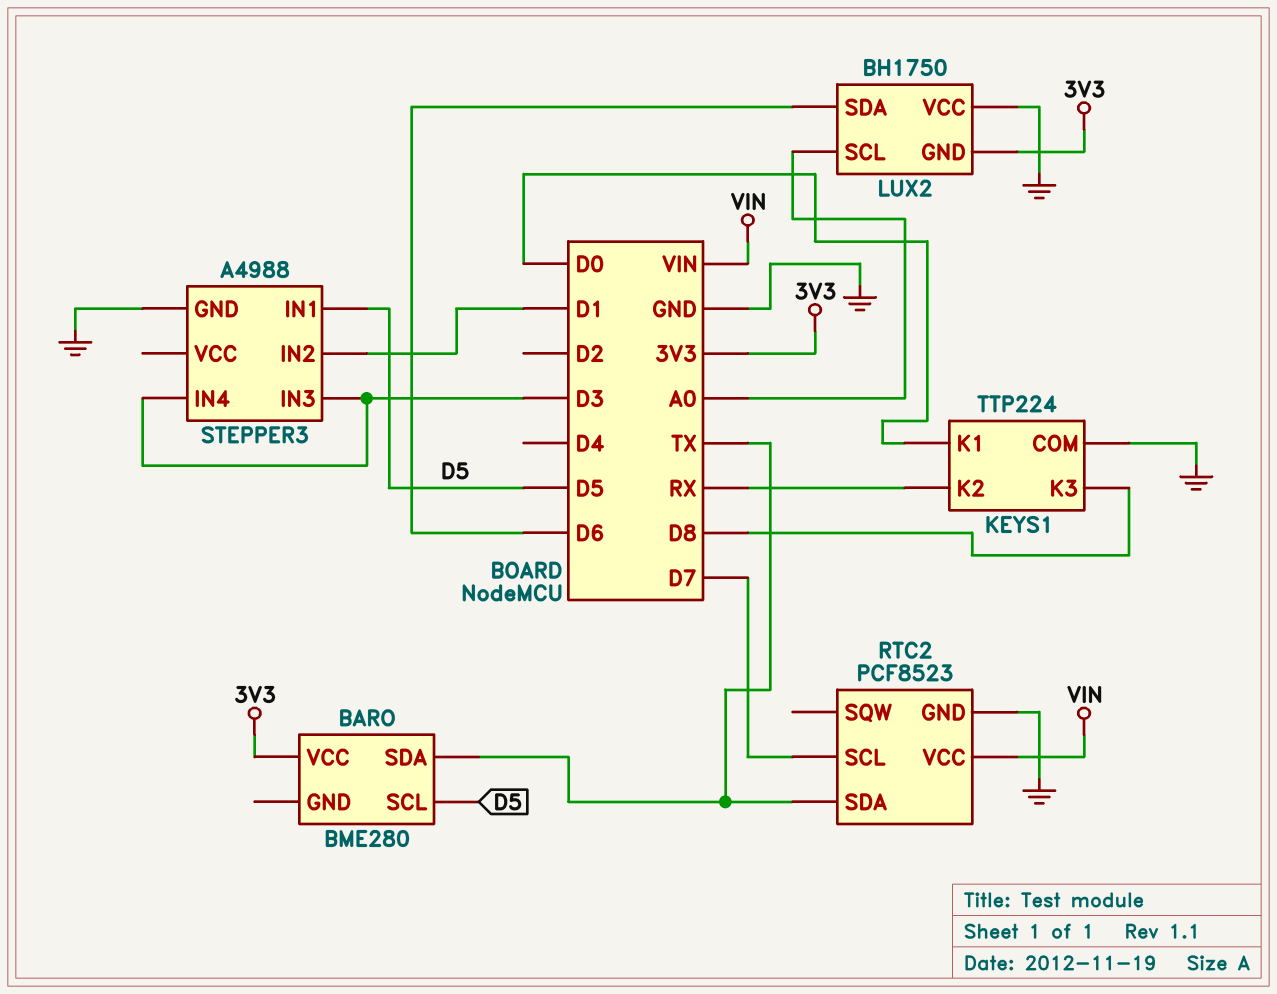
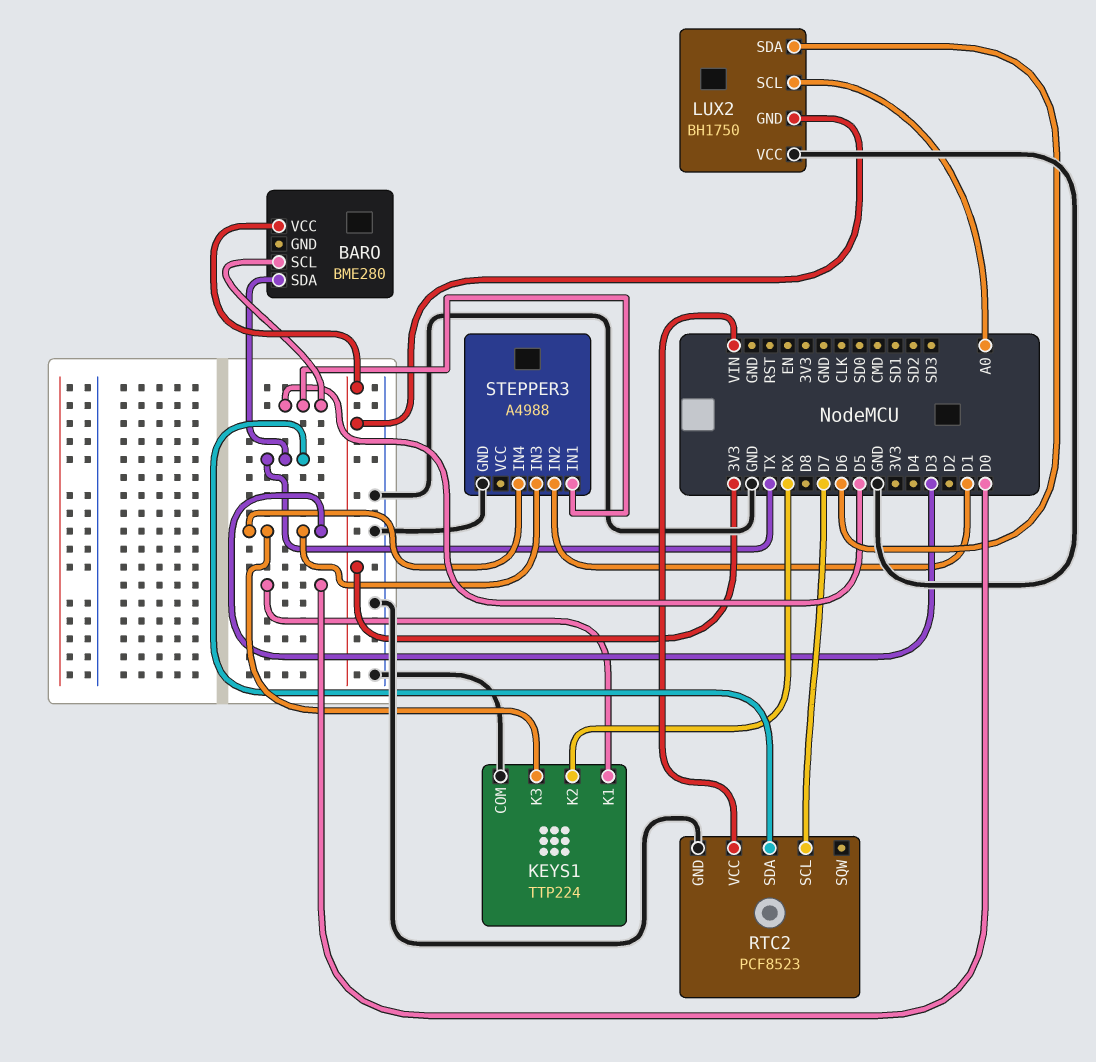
KEYS1 pin K3: D8 -> D3

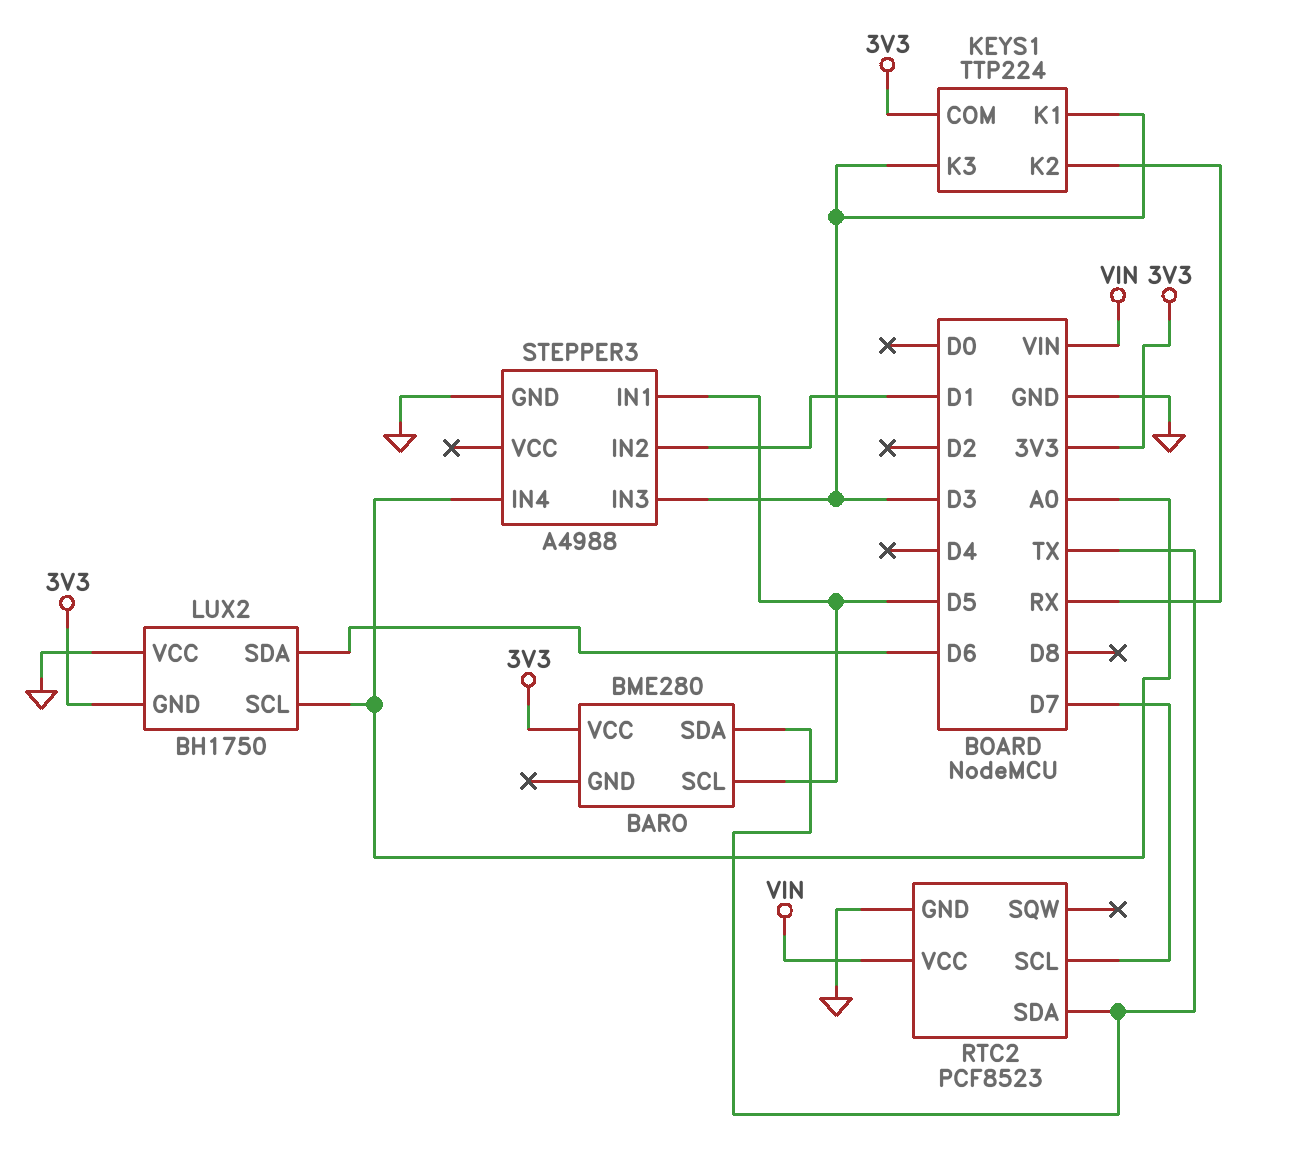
KEYS1 pin COM: GND -> 3V3
KEYS1 pin K1: D0 -> D3
STEPPER3 pin IN4: D3 -> A0

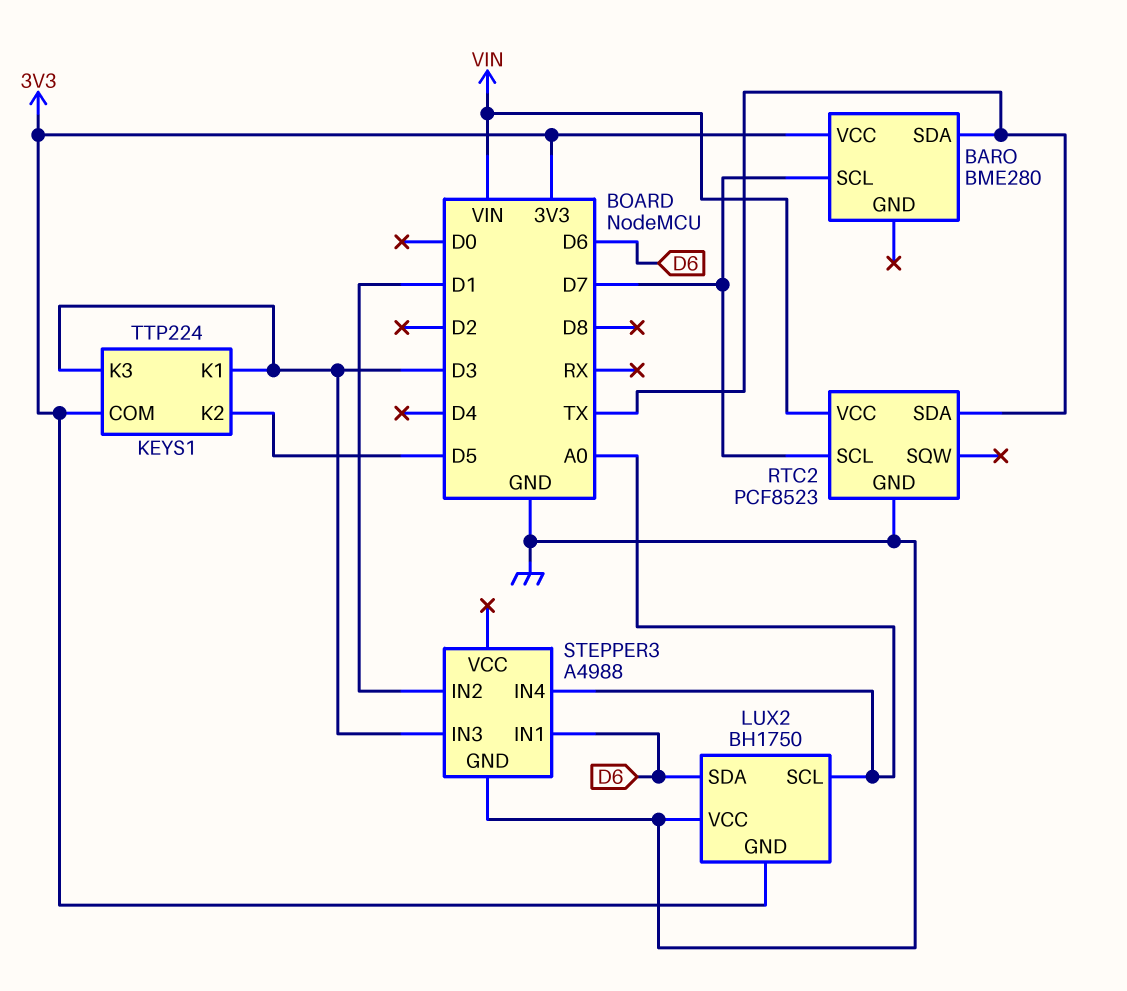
BARO pin SCL: D5 -> D7
KEYS1 pin K2: RX -> D5
STEPPER3 pin IN1: D5 -> D6

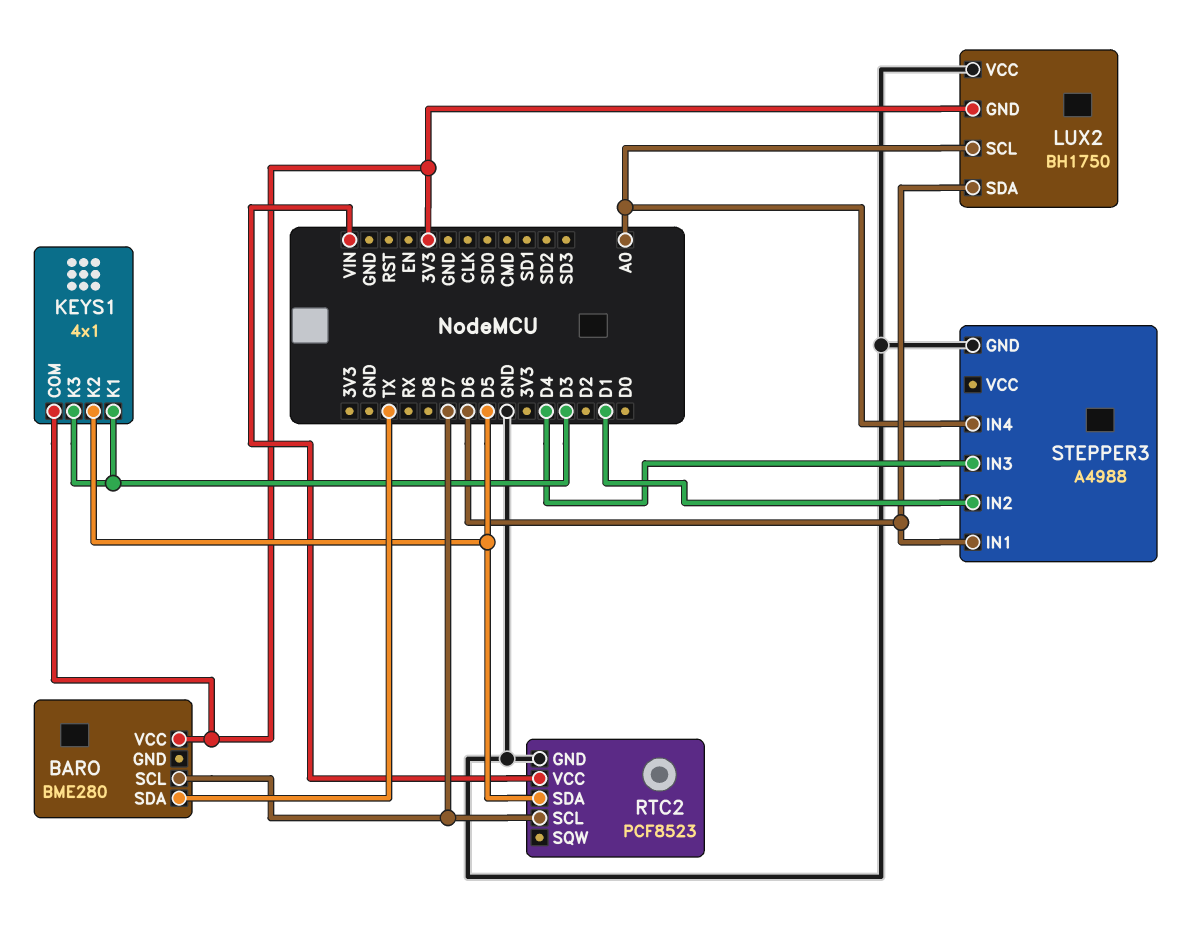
KEYS1: TTP224 -> 4x1
RTC2 pin SDA: TX -> D5
STEPPER3 pin IN3: D3 -> D4

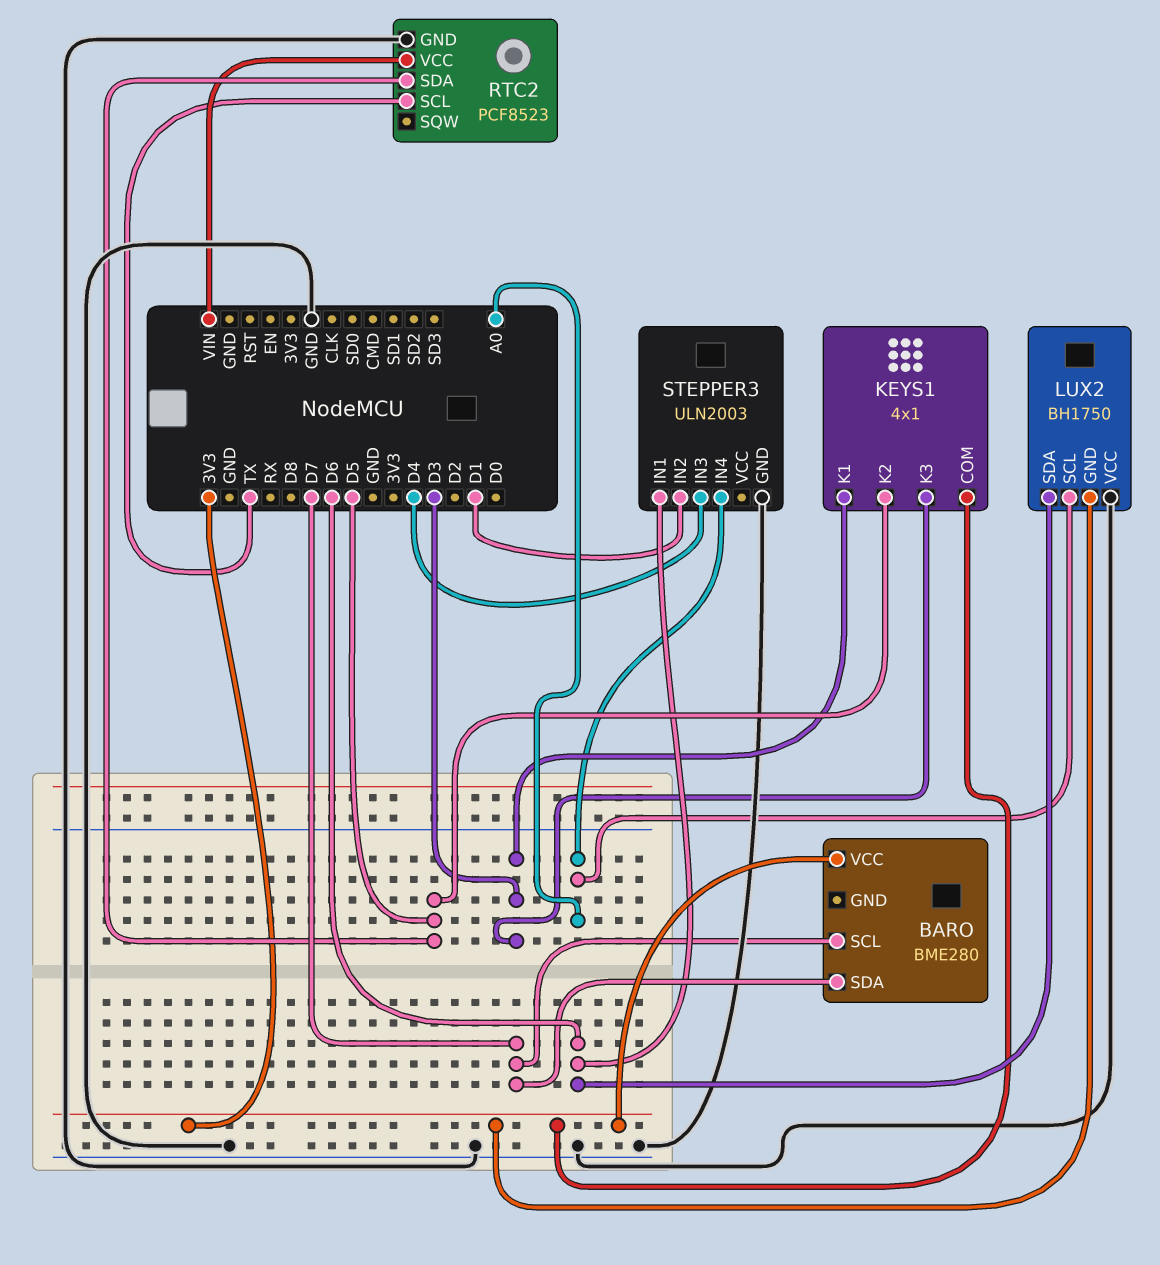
BARO pin SDA: TX -> D7
RTC2 pin SCL: D7 -> TX
STEPPER3: A4988 -> ULN2003

